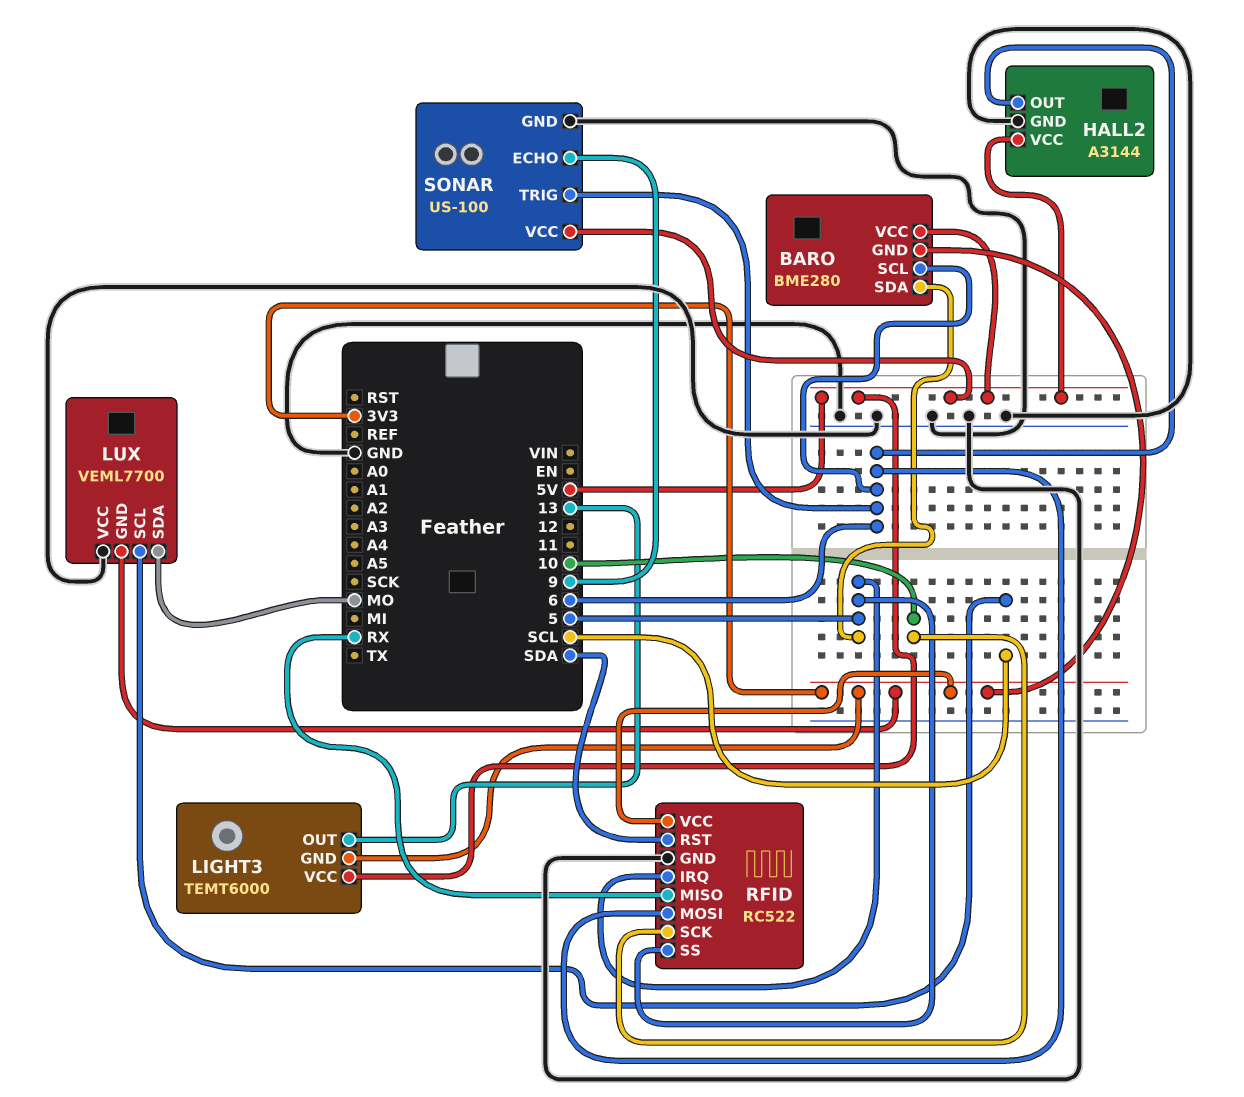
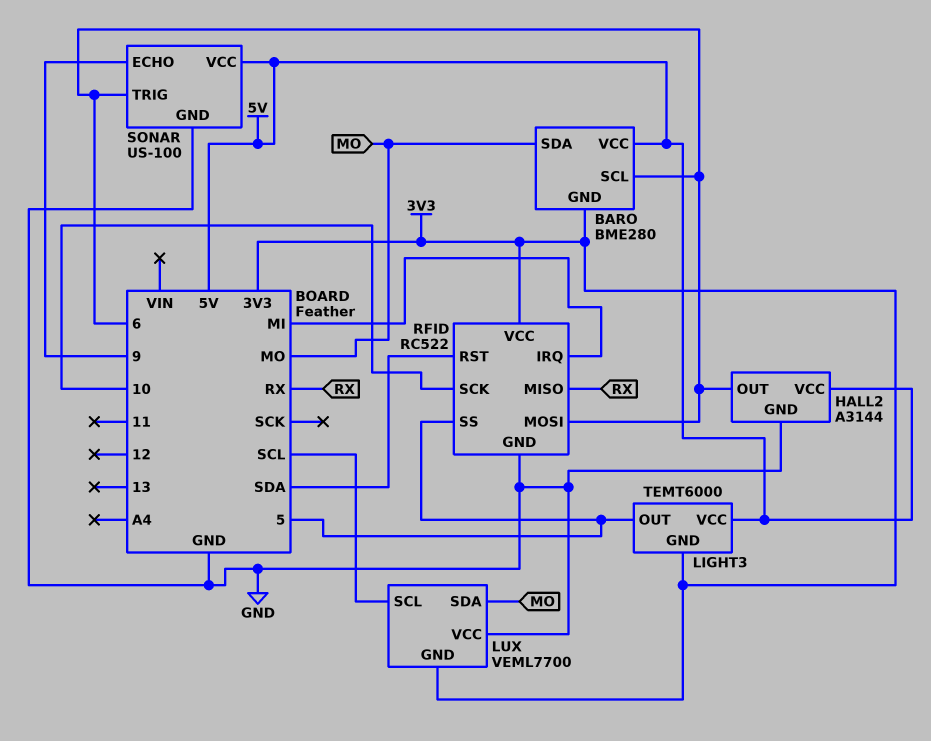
BARO pin SDA: 5 -> MO
LIGHT3 pin OUT: 13 -> 5
RFID pin IRQ: 5 -> MI

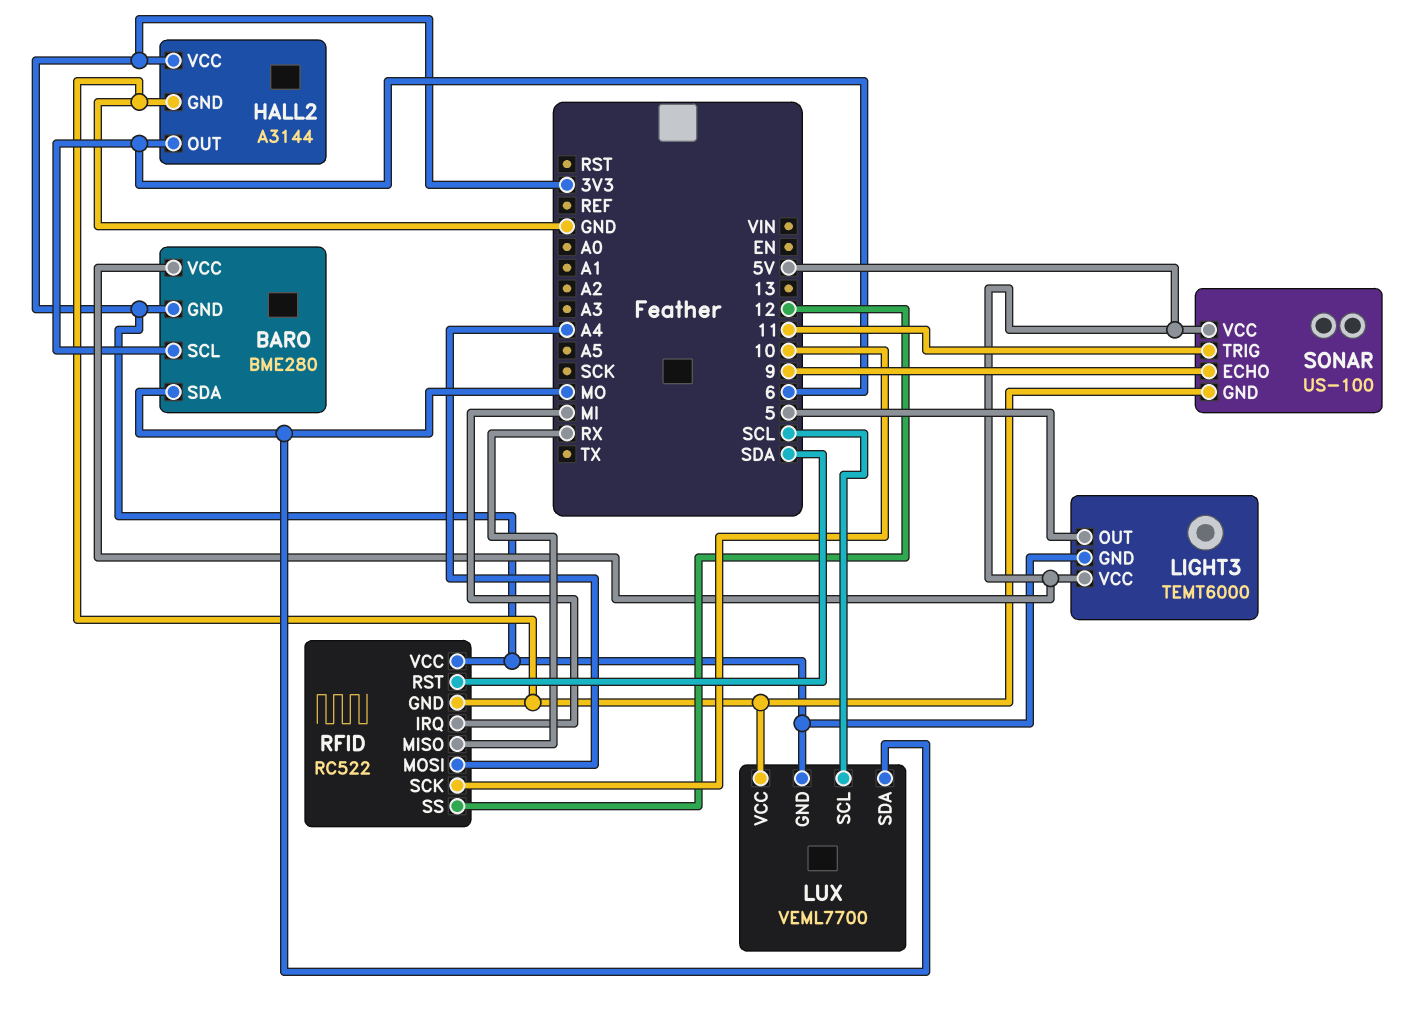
HALL2 pin VCC: 5V -> 3V3
RFID pin MOSI: 6 -> A4
RFID pin SS: 5 -> 12
SONAR pin TRIG: 6 -> 11

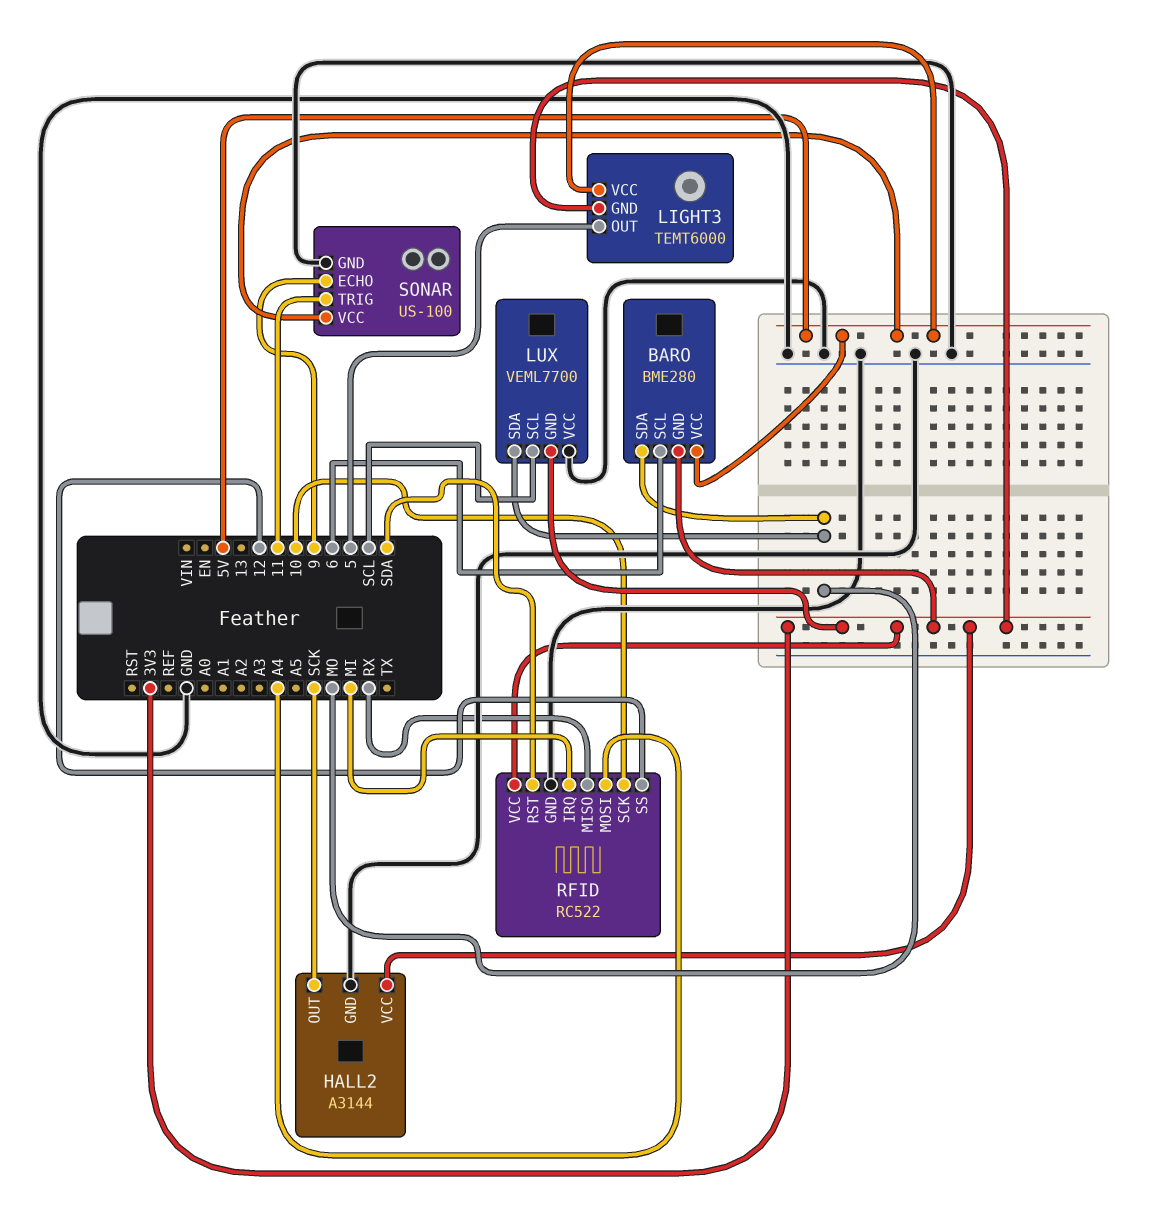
HALL2 pin OUT: 6 -> SCK

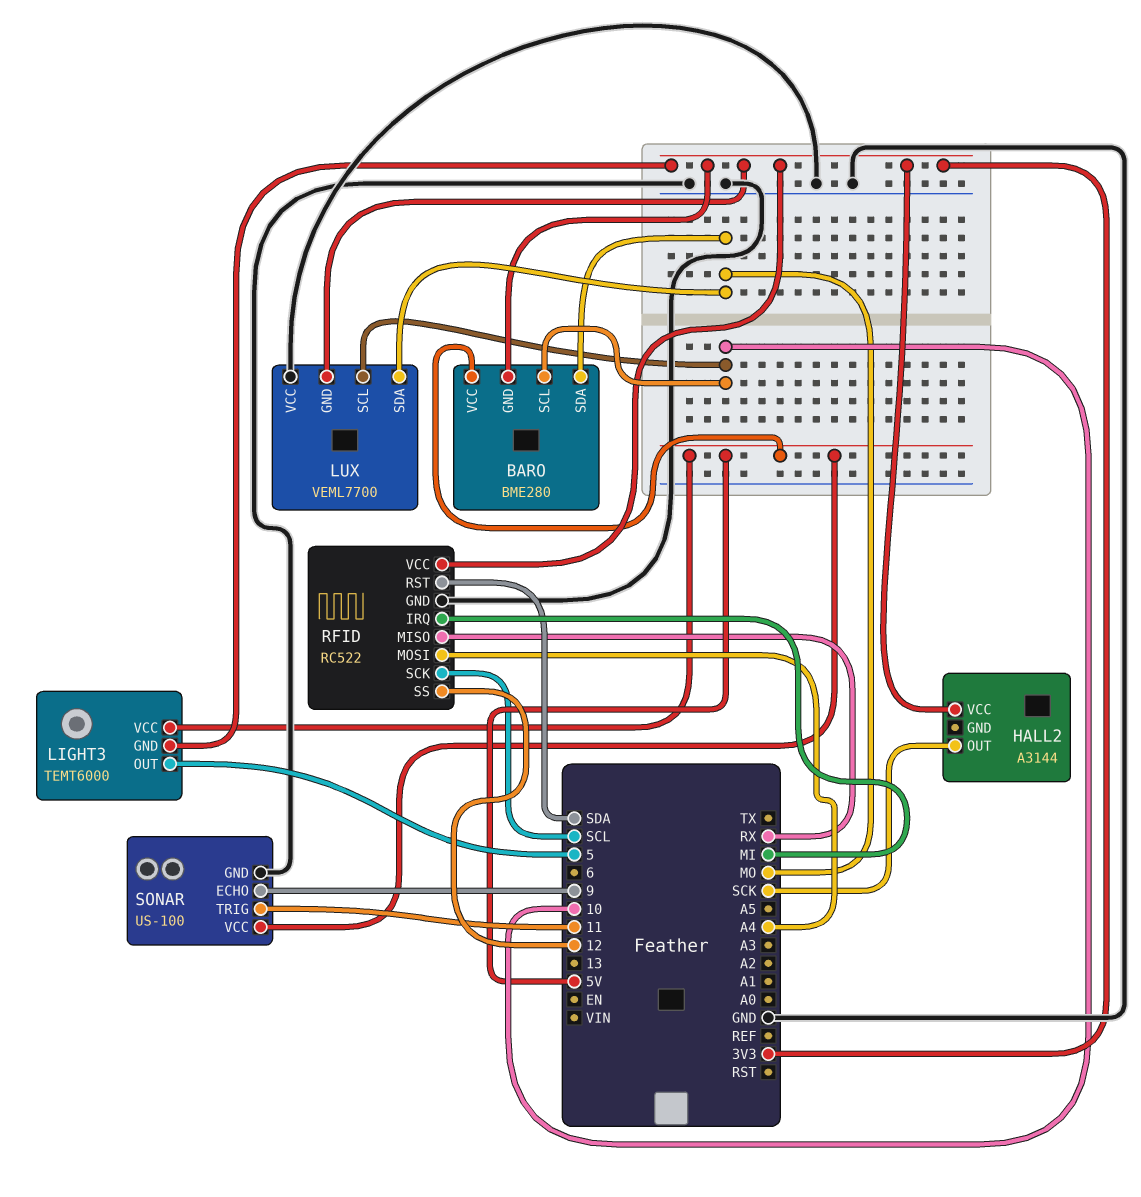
BARO pin SCL: 6 -> 10
HALL2 pin GND: GND -> none
LUX pin SCL: SCL -> 10
RFID pin SCK: 10 -> SCL

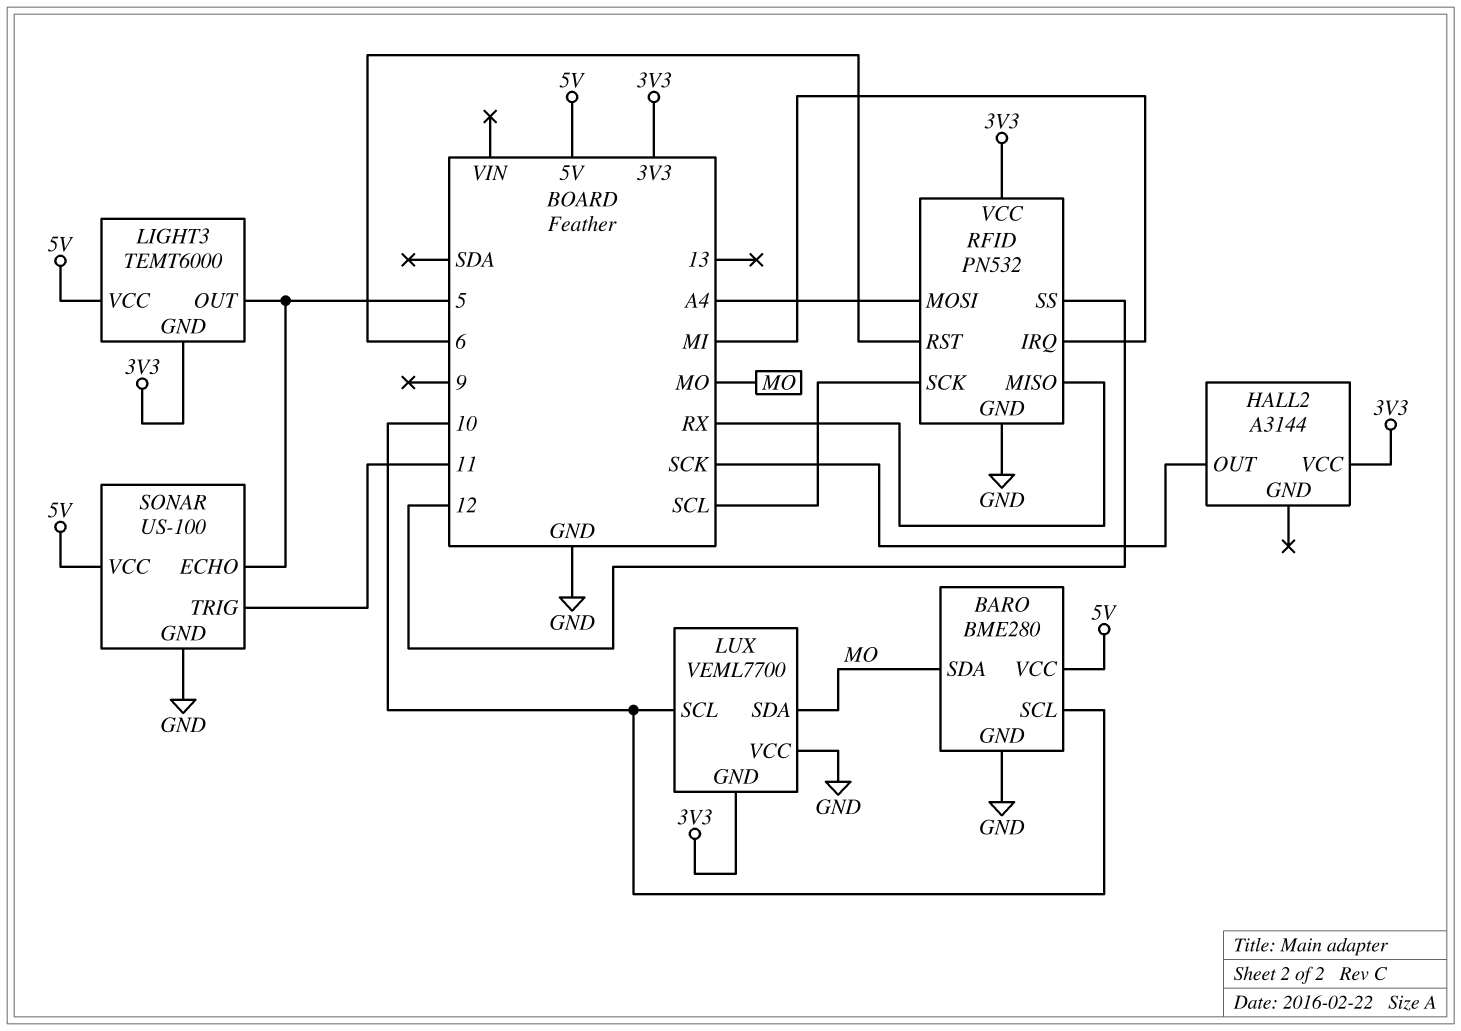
BARO pin GND: 3V3 -> GND
RFID: RC522 -> PN532
RFID pin RST: SDA -> 6
SONAR pin ECHO: 9 -> 5

